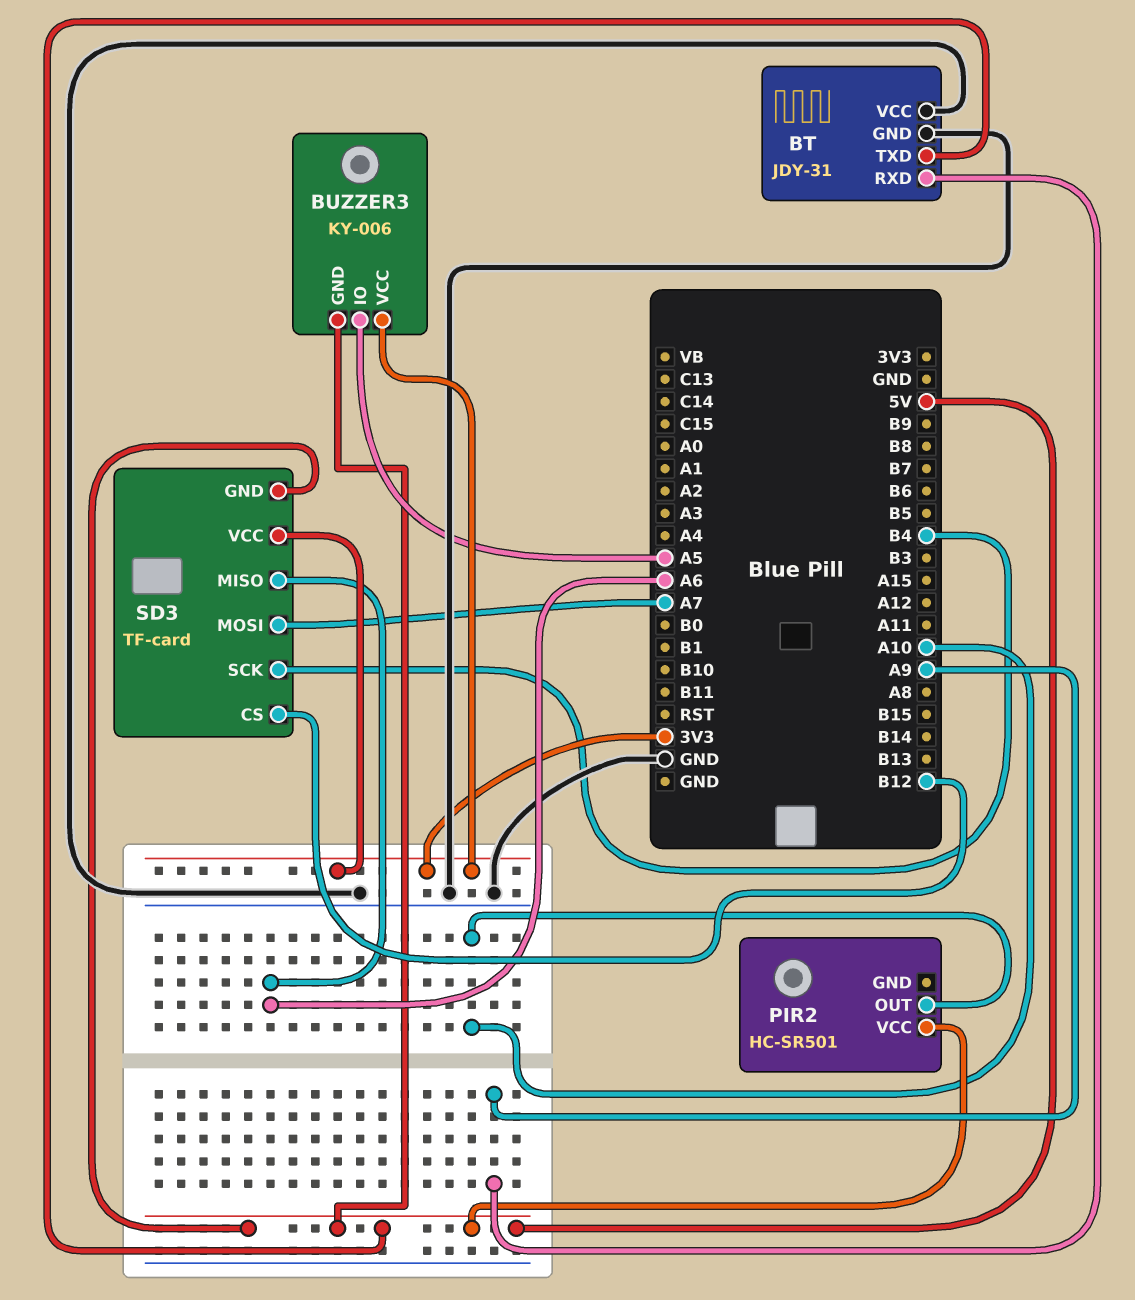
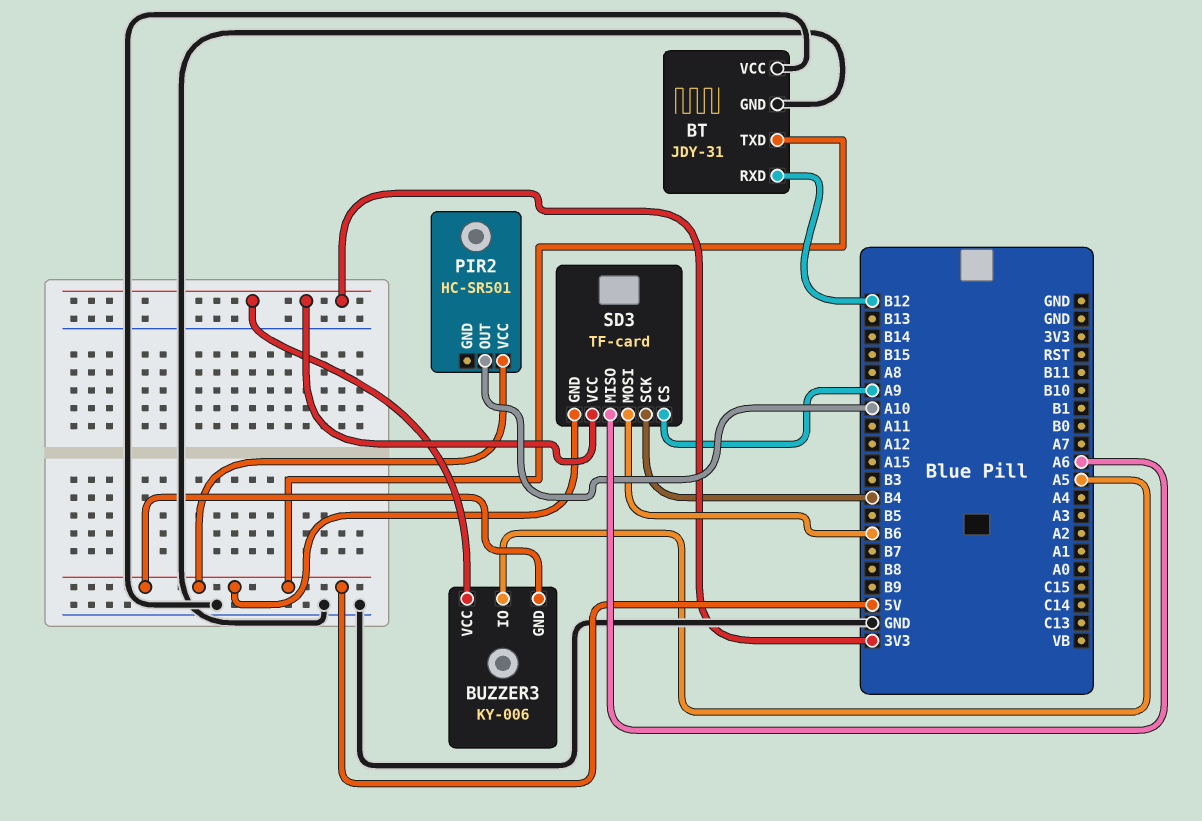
BT pin RXD: A9 -> B12
SD3 pin CS: B12 -> A9
SD3 pin MOSI: A7 -> B6

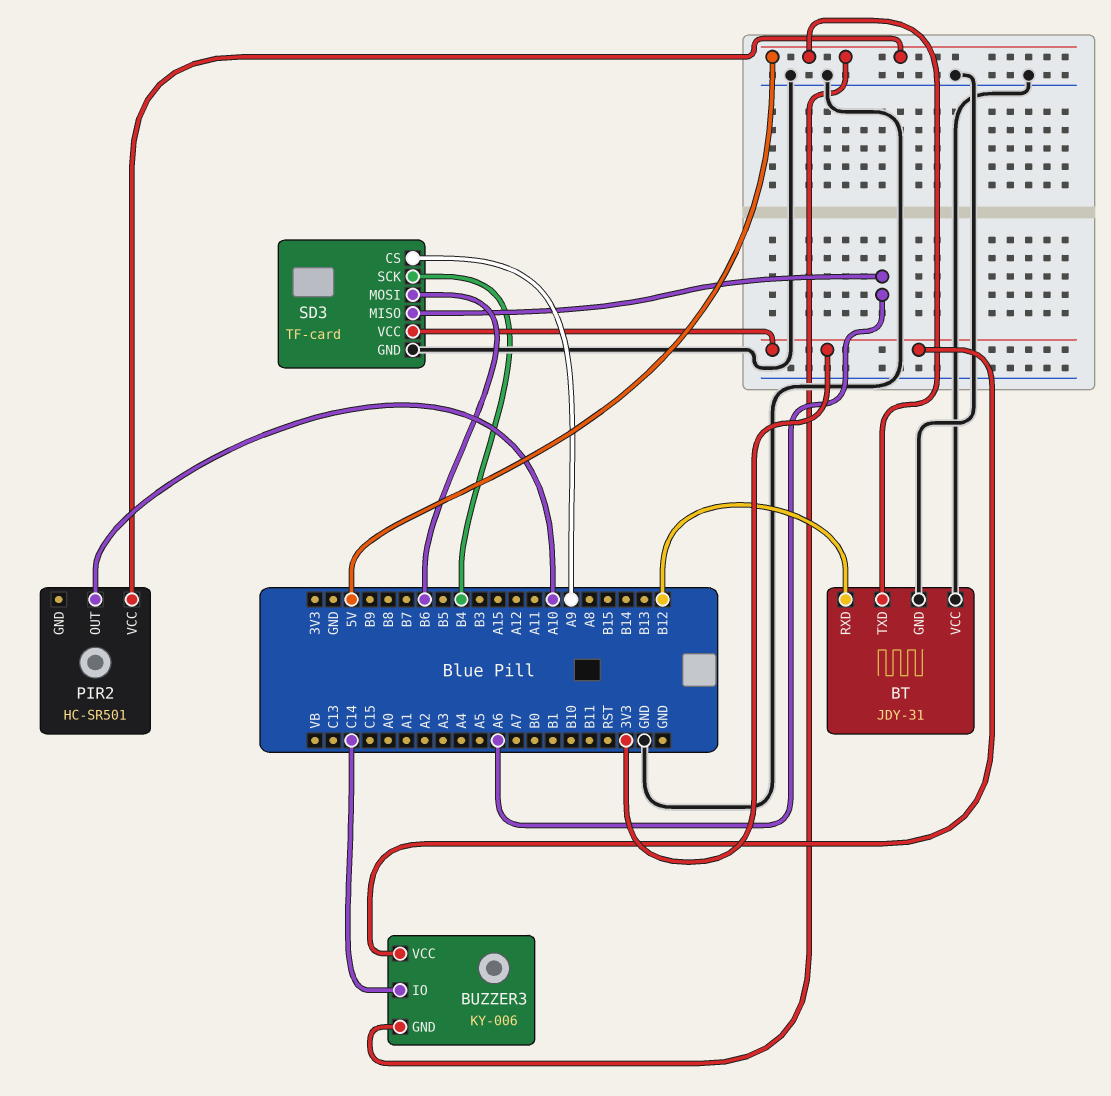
BUZZER3 pin IO: A5 -> C14
SD3 pin GND: 5V -> GND

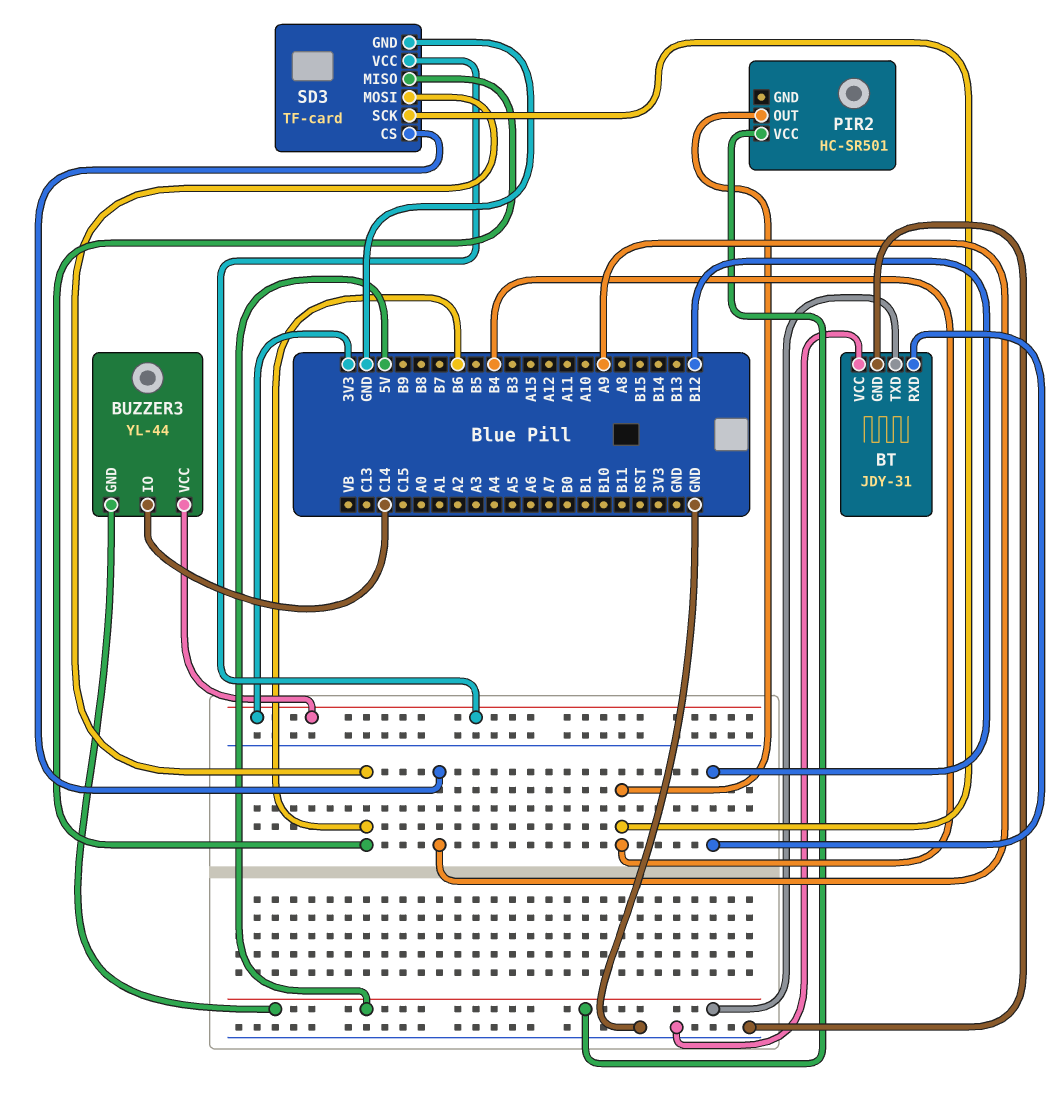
BUZZER3: KY-006 -> YL-44
PIR2 pin OUT: A10 -> B4
SD3 pin MISO: A6 -> B6

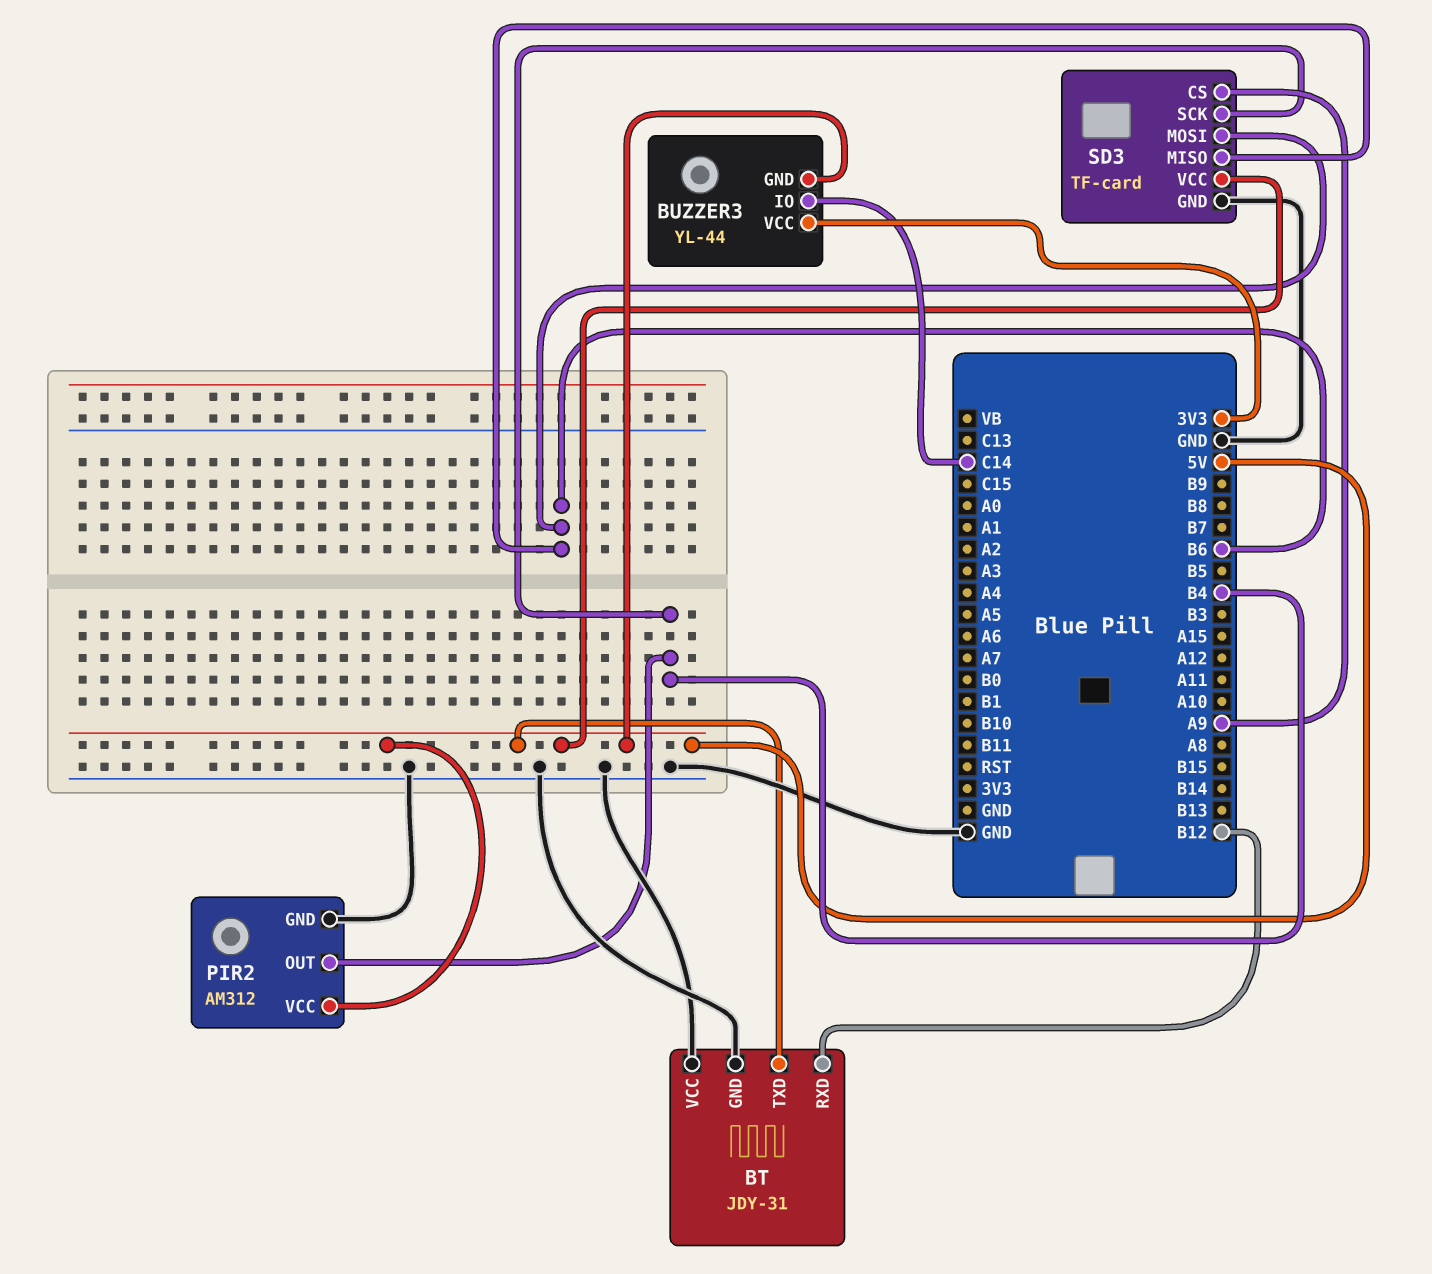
PIR2: HC-SR501 -> AM312
PIR2 pin GND: none -> GND
SD3 pin VCC: 3V3 -> 5V

